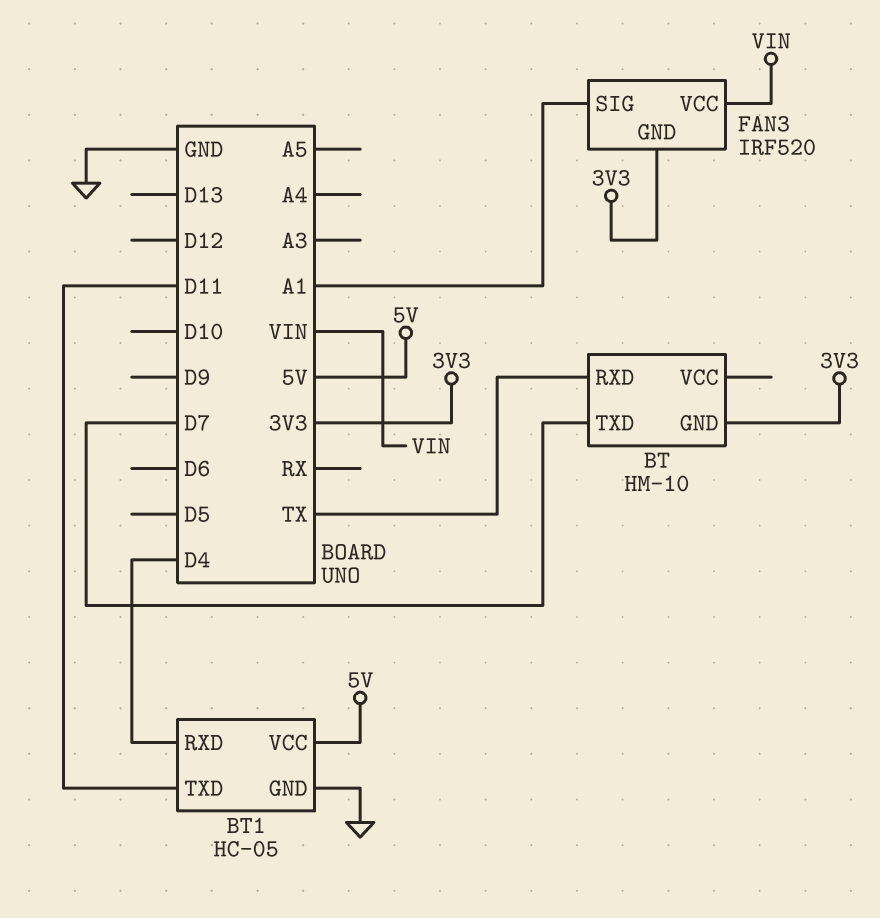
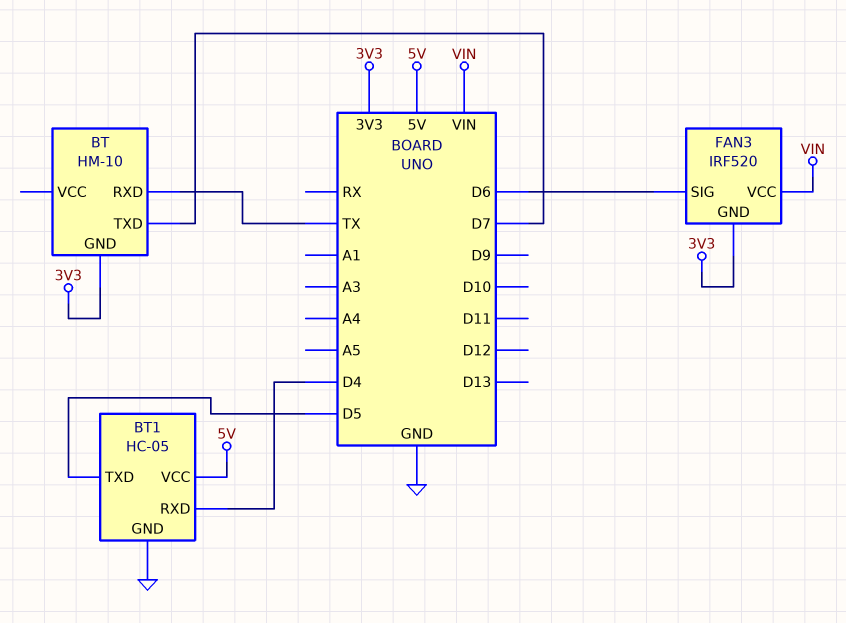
BT1 pin TXD: D11 -> D5
FAN3 pin SIG: A1 -> D6

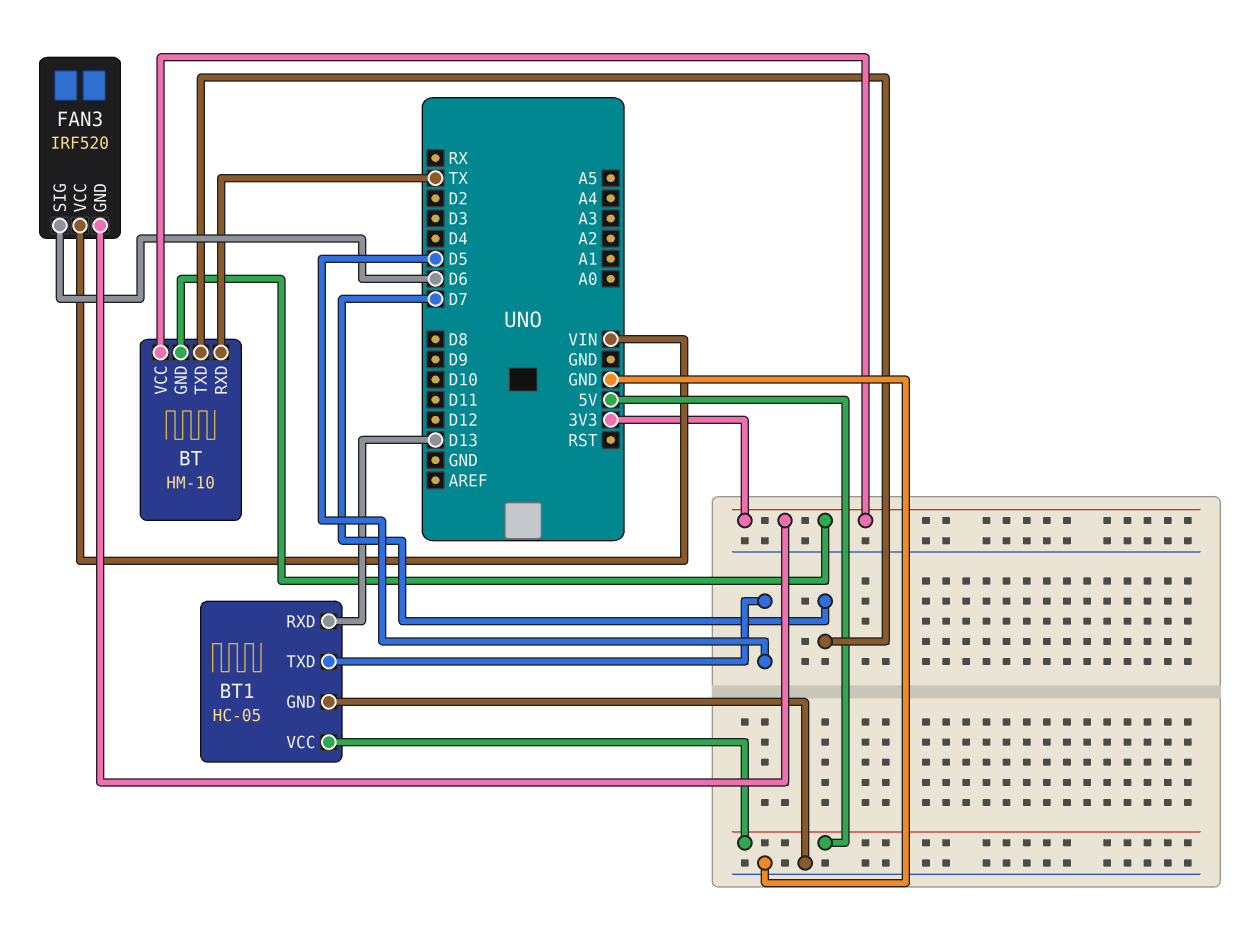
BT pin VCC: none -> 3V3
BT1 pin RXD: D4 -> D13

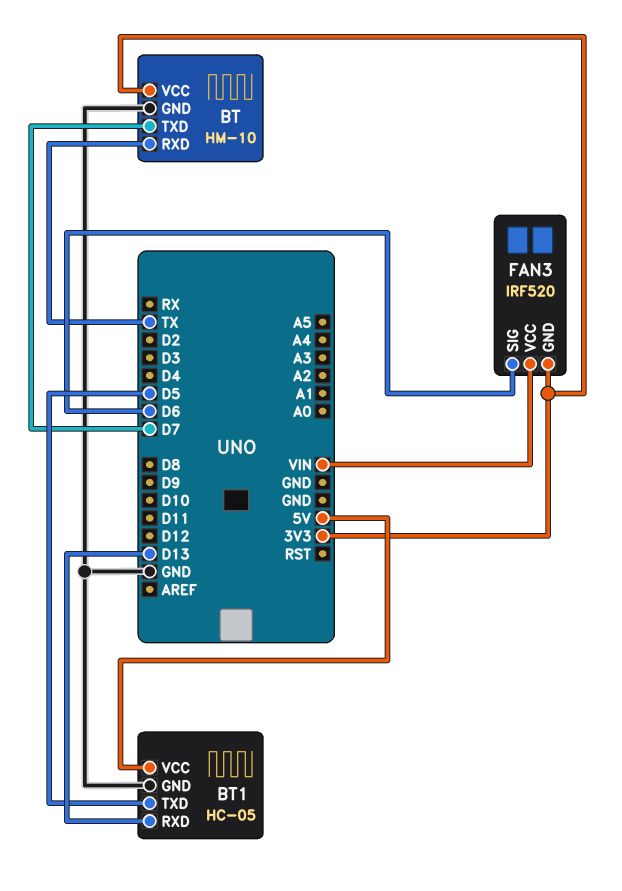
BT pin GND: 3V3 -> GND

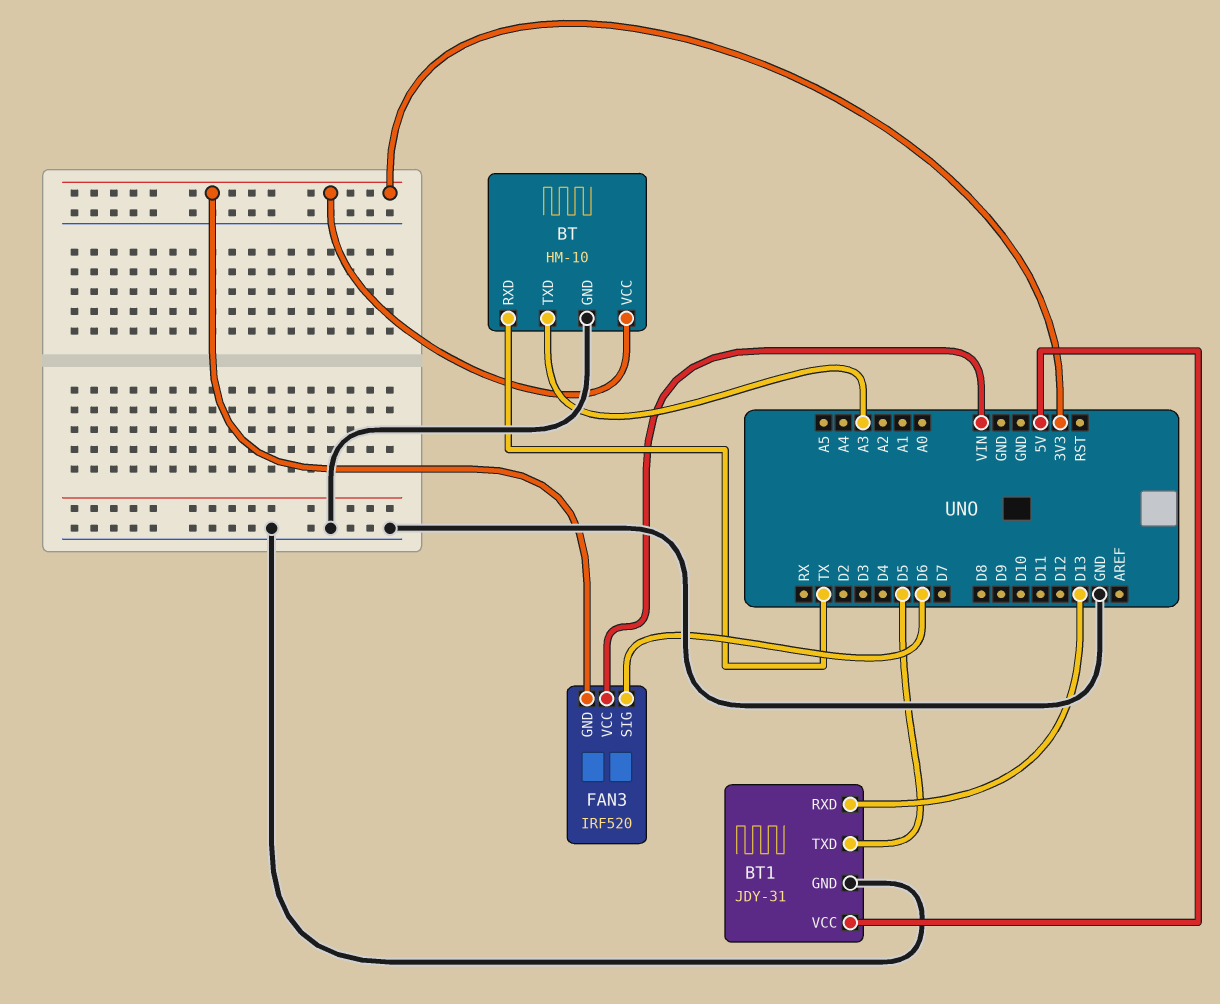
BT pin TXD: D7 -> A3
BT1: HC-05 -> JDY-31

